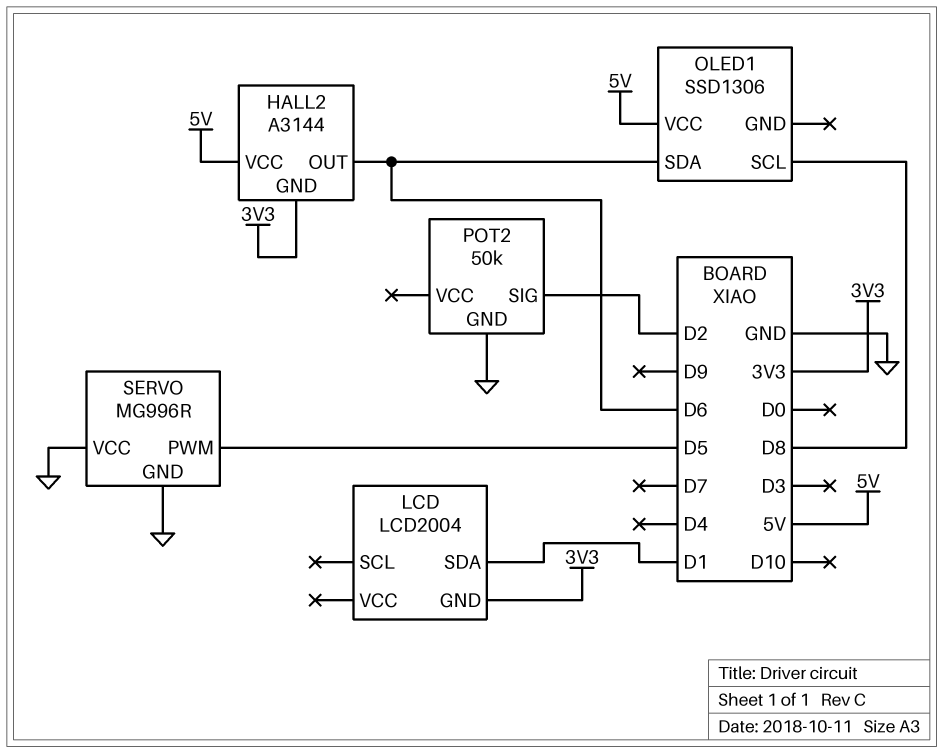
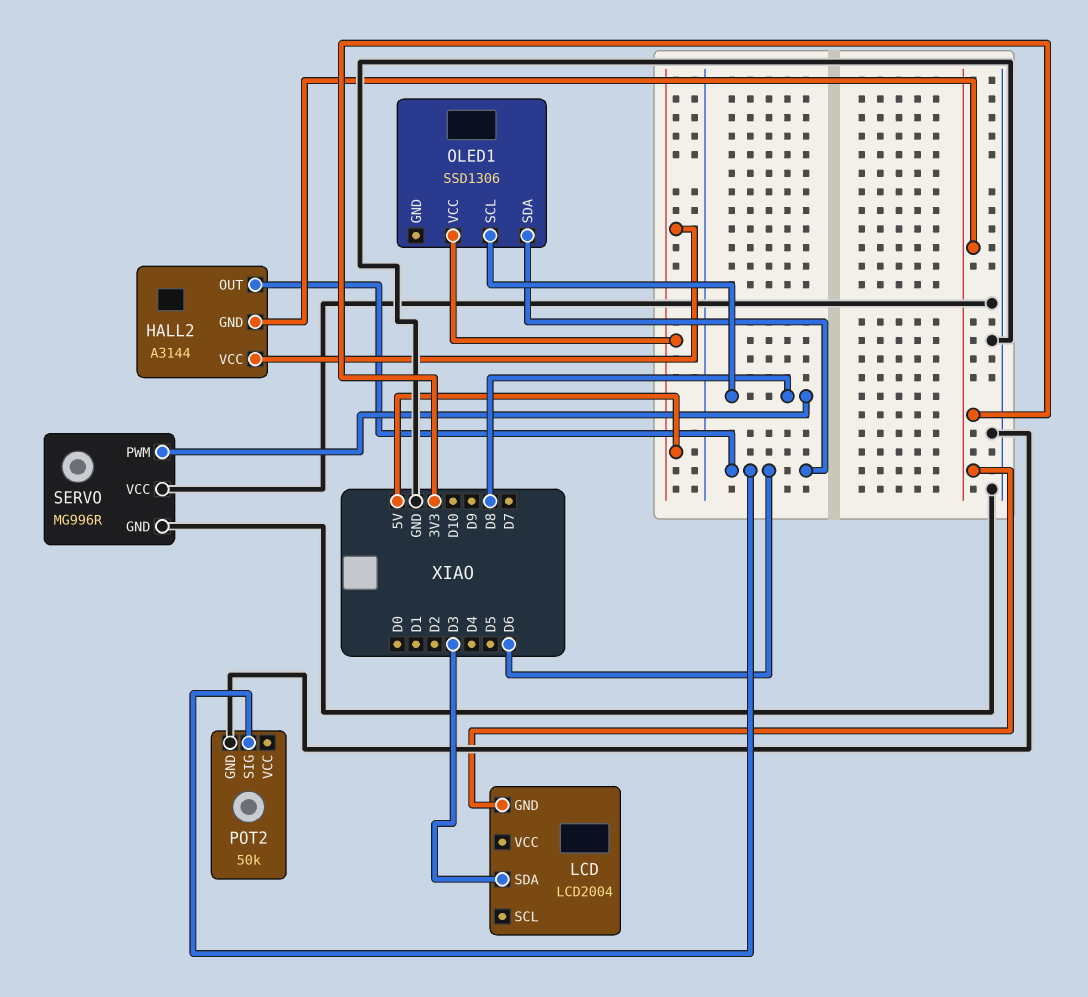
LCD pin SDA: D1 -> D3
POT2 pin SIG: D2 -> D6
SERVO pin PWM: D5 -> D8

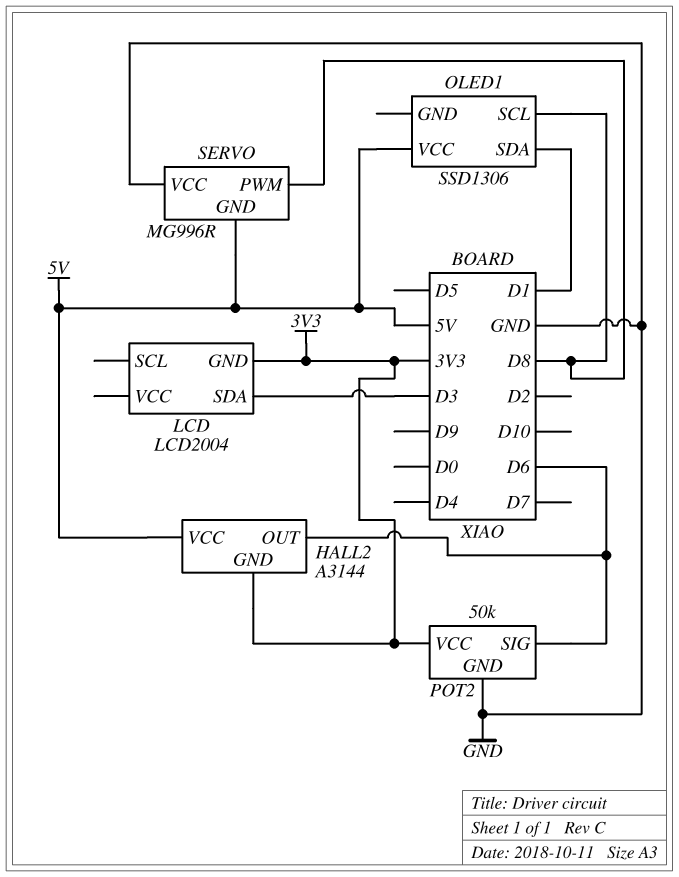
OLED1 pin SDA: D6 -> D1
POT2 pin VCC: none -> 3V3
SERVO pin GND: GND -> 5V

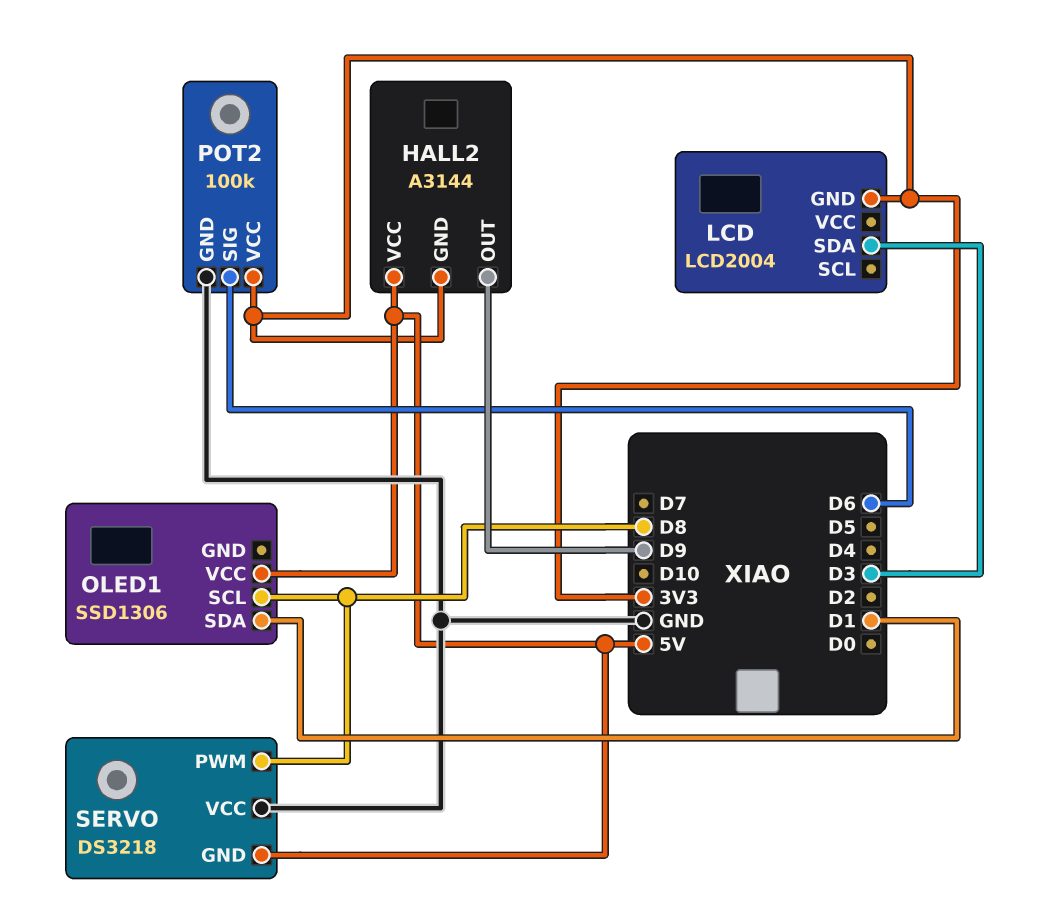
HALL2 pin OUT: D6 -> D9
POT2: 50k -> 100k
SERVO: MG996R -> DS3218

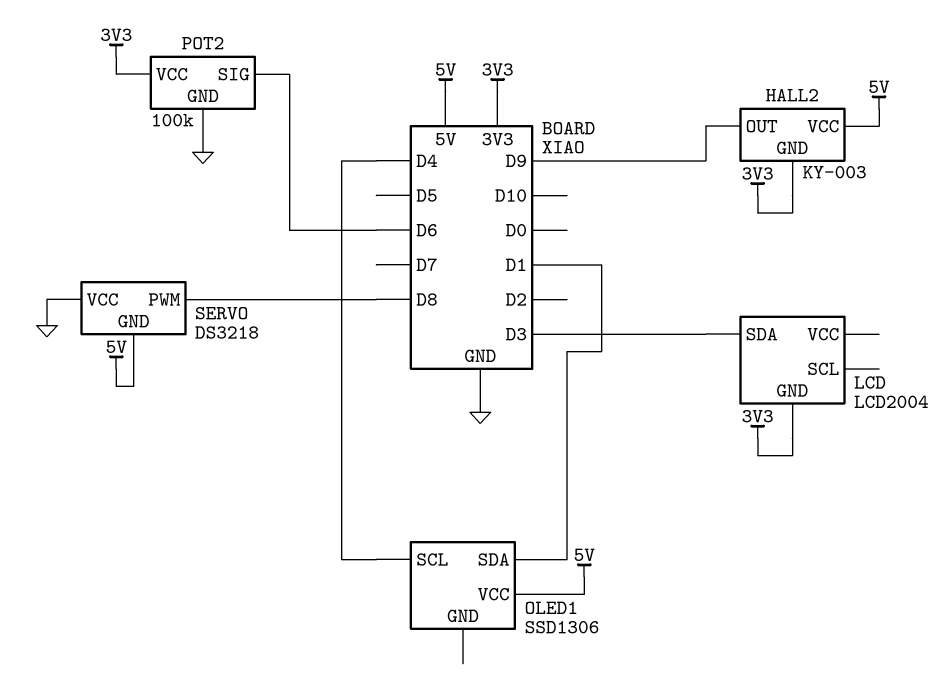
HALL2: A3144 -> KY-003
OLED1 pin SCL: D8 -> D4

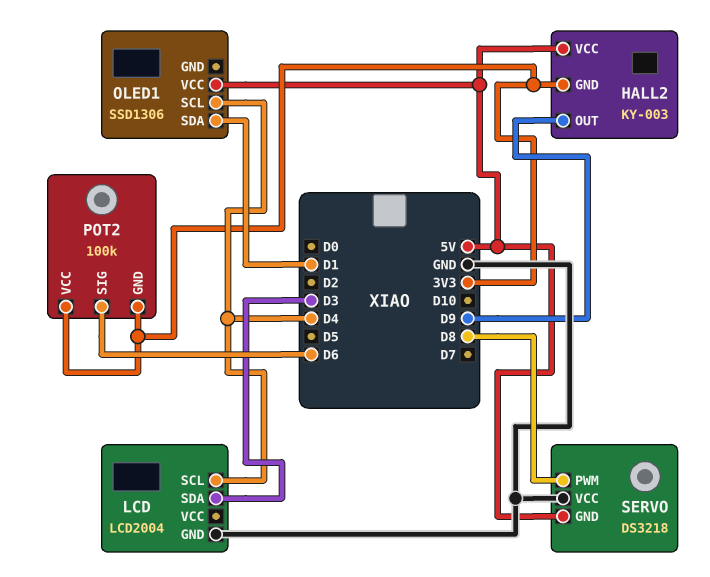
LCD pin GND: 3V3 -> GND
LCD pin SCL: none -> D4
POT2 pin GND: GND -> 3V3

